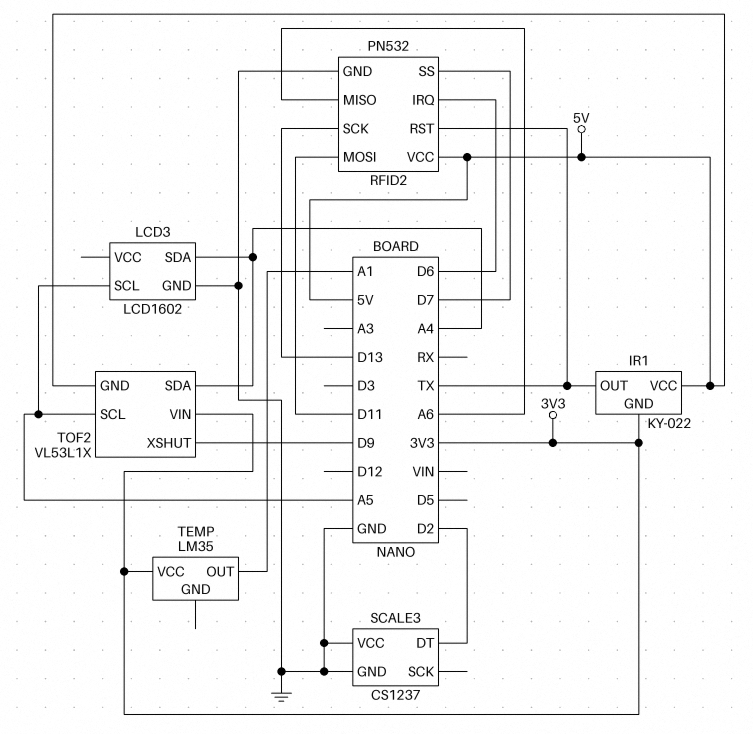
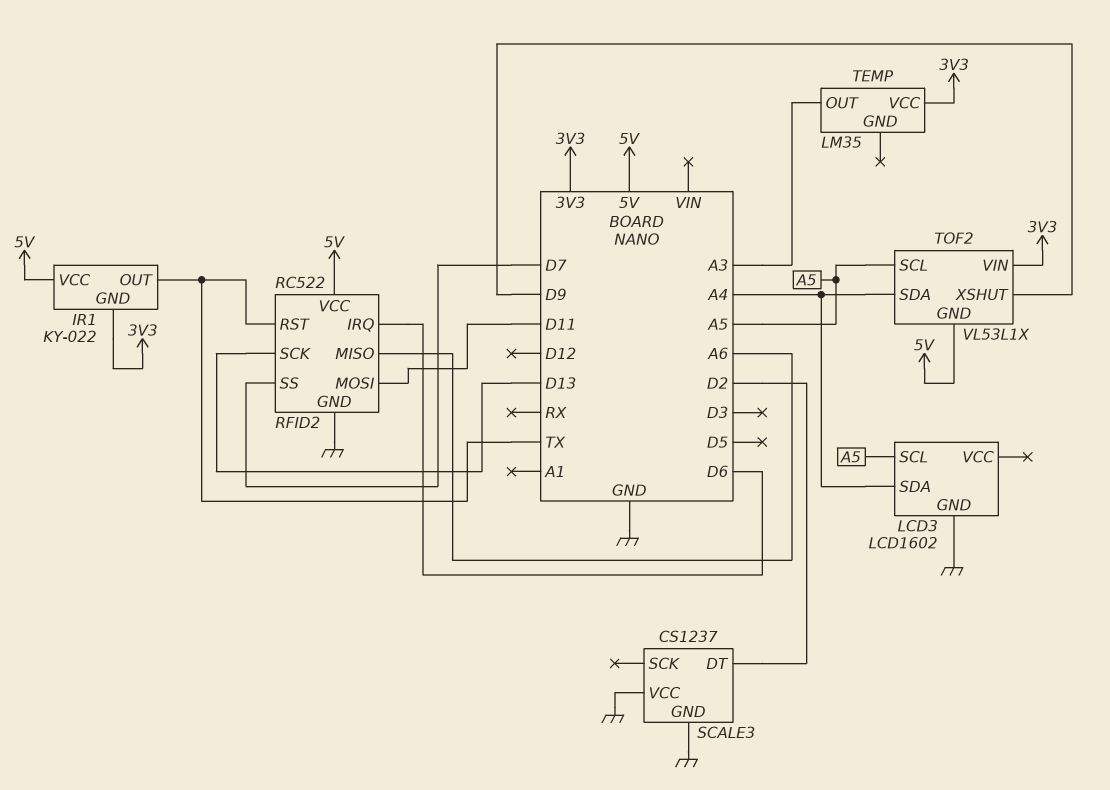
RFID2: PN532 -> RC522
TEMP pin OUT: A1 -> A3

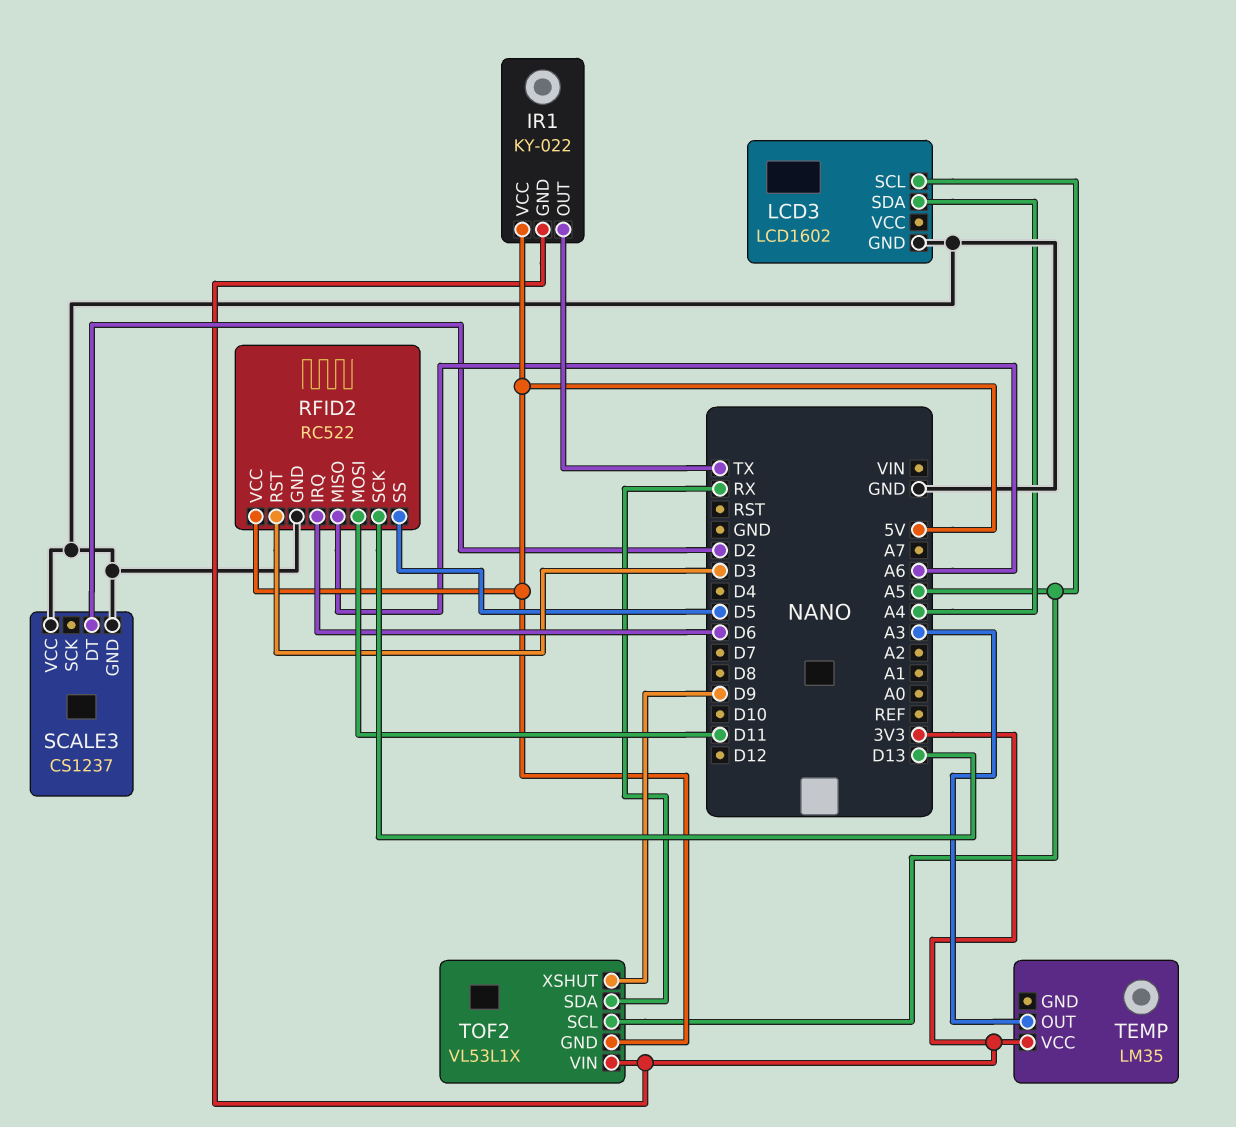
RFID2 pin RST: TX -> D3
RFID2 pin SS: D7 -> D5
TOF2 pin SDA: A4 -> RX

